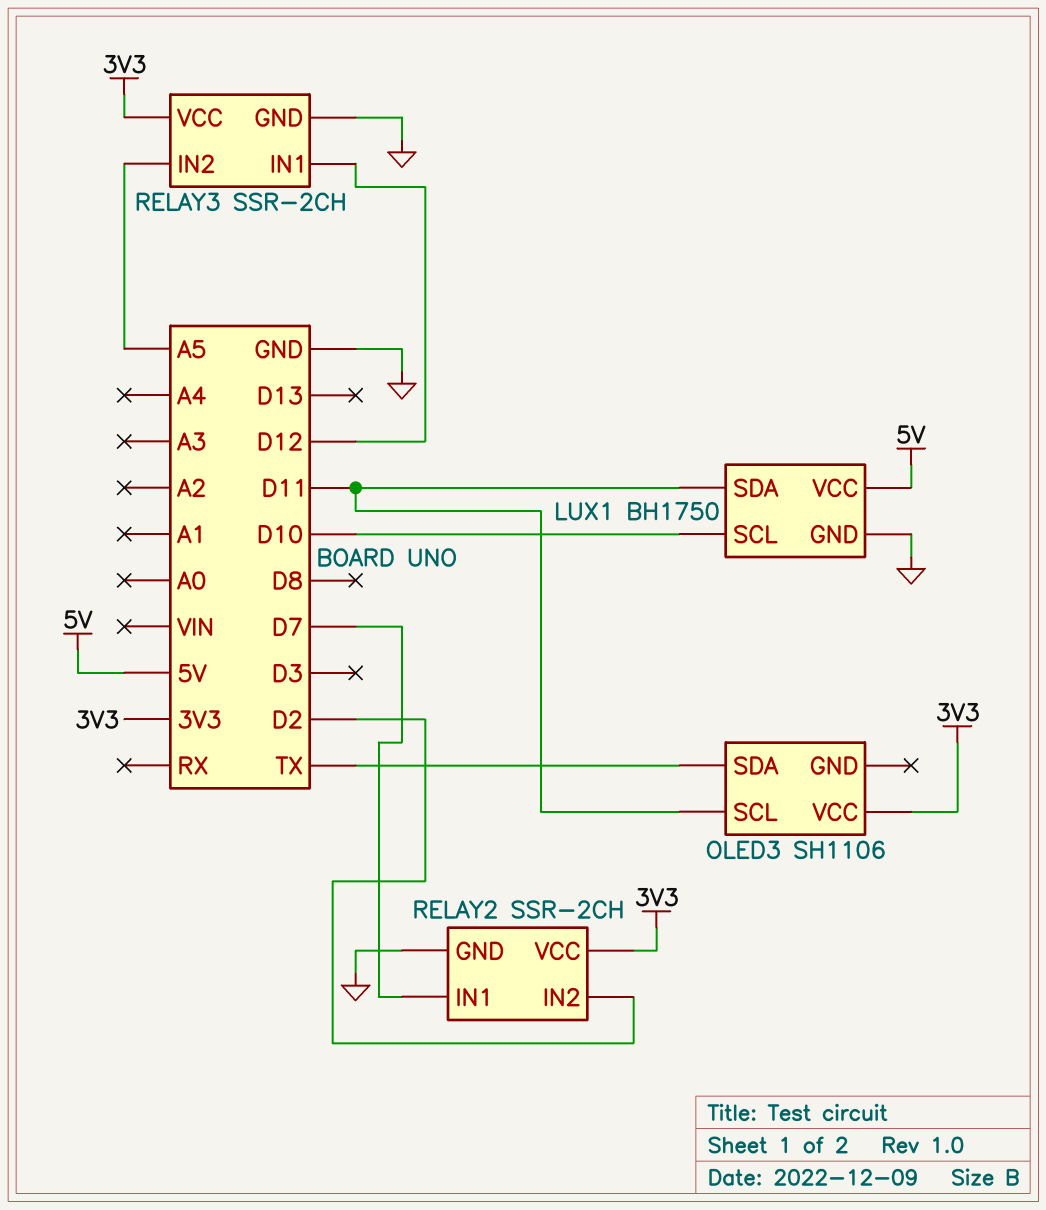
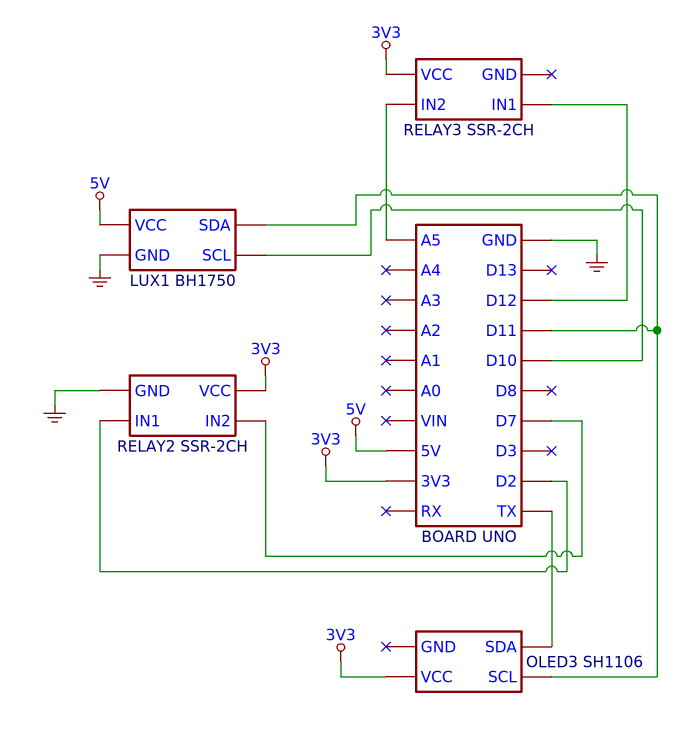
RELAY2 pin IN1: D7 -> D2
RELAY2 pin IN2: D2 -> D7
RELAY3 pin GND: GND -> none

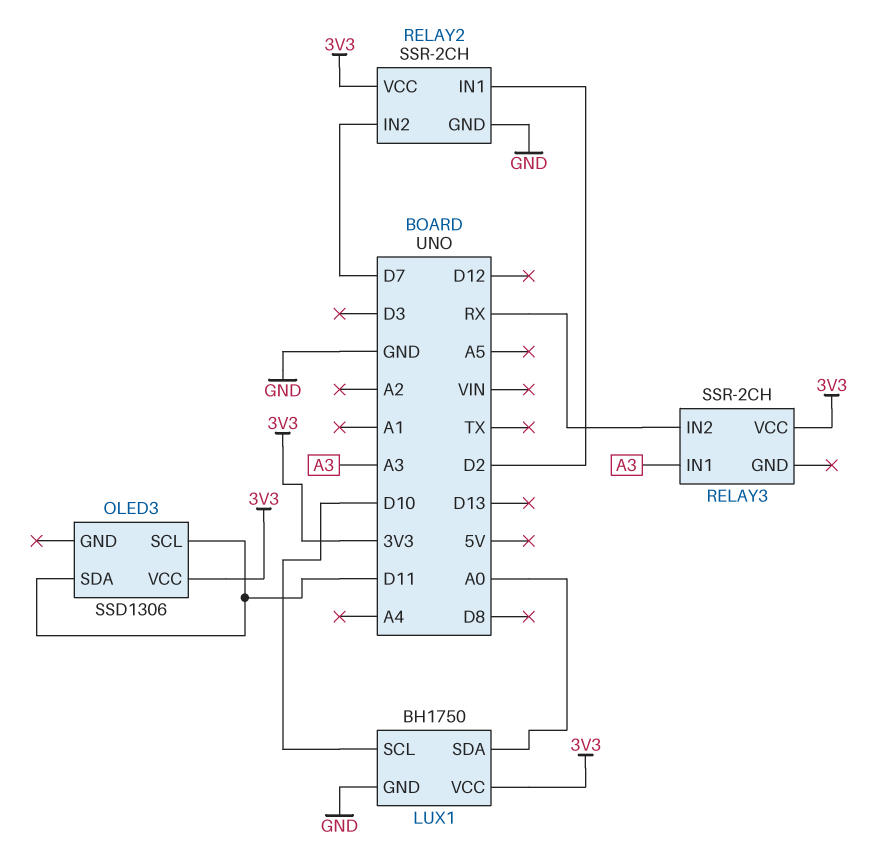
LUX1 pin SDA: D11 -> A0
LUX1 pin VCC: 5V -> 3V3
OLED3: SH1106 -> SSD1306
OLED3 pin SDA: TX -> D11
RELAY3 pin IN1: D12 -> A3
RELAY3 pin IN2: A5 -> RX

